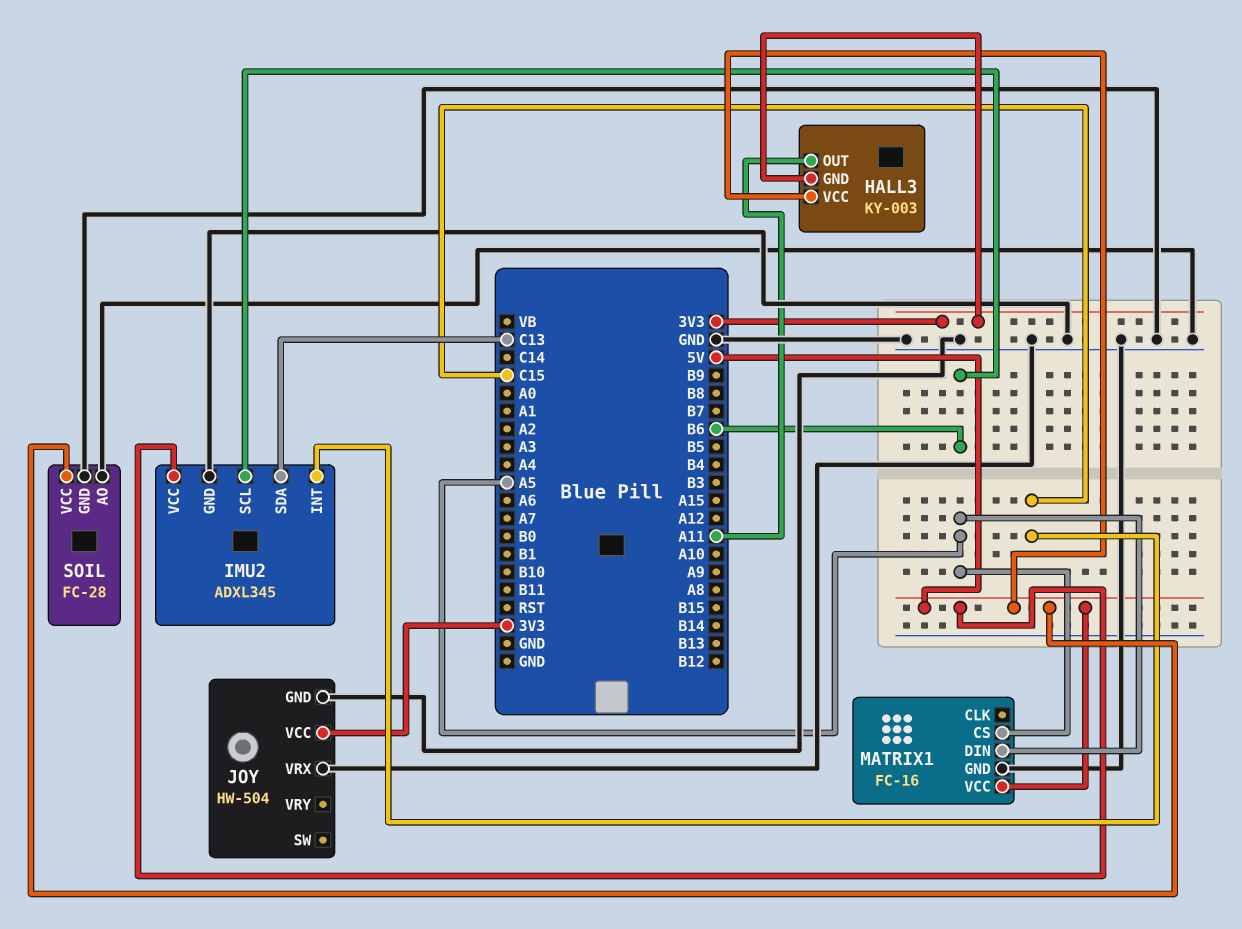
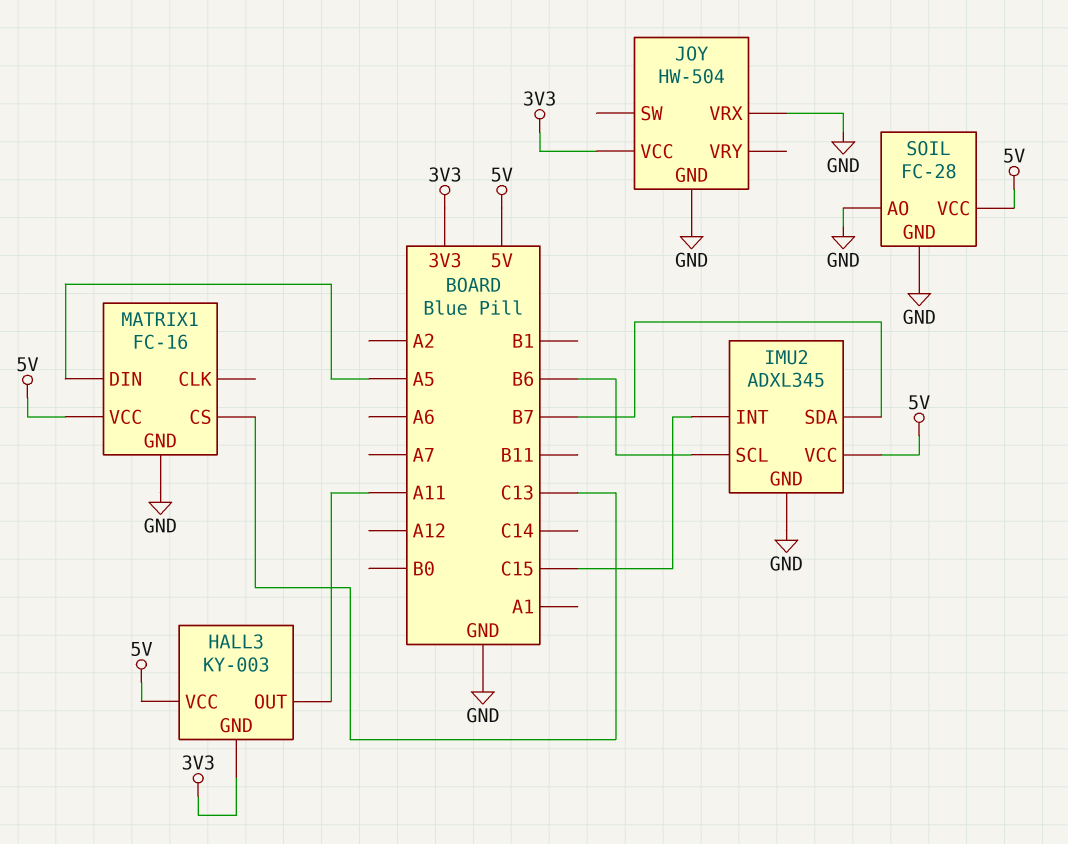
IMU2 pin SDA: C13 -> B7
MATRIX1 pin CS: A5 -> C13

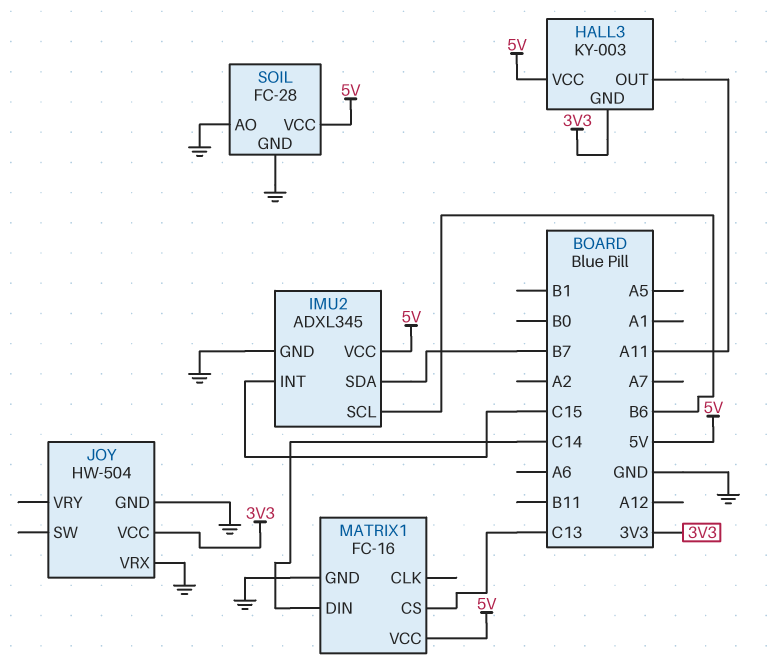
MATRIX1 pin DIN: A5 -> C14

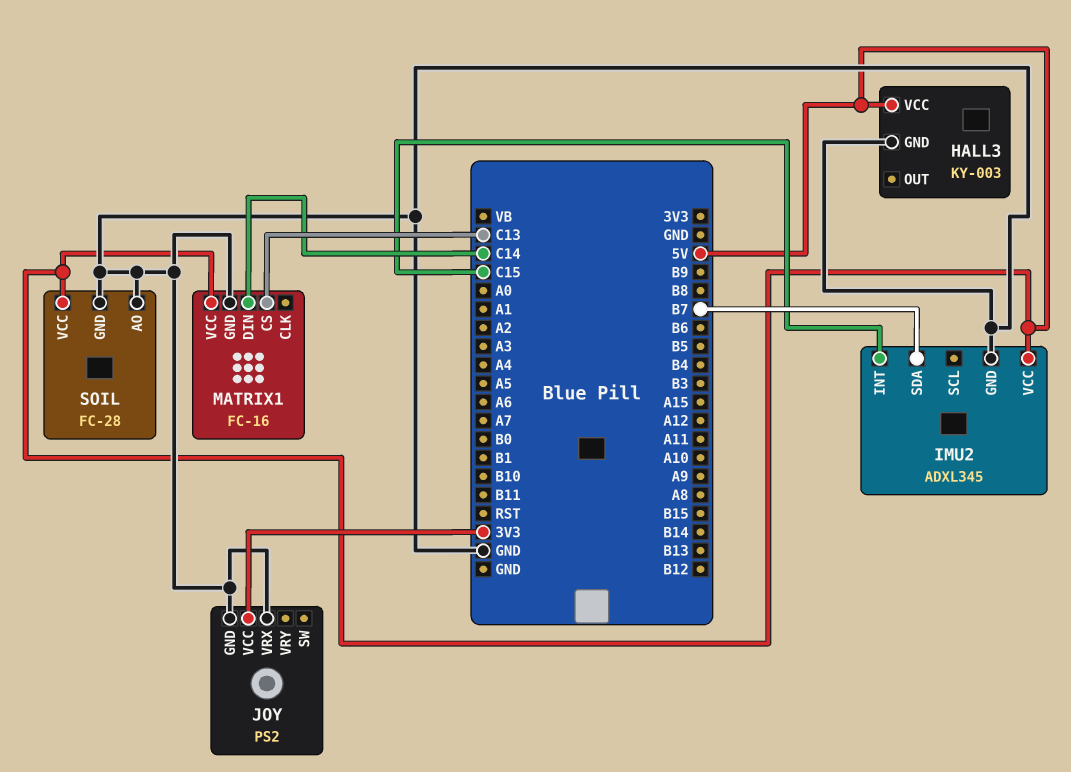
HALL3 pin GND: 3V3 -> GND
HALL3 pin OUT: A11 -> none
IMU2 pin SCL: B6 -> none
JOY: HW-504 -> PS2

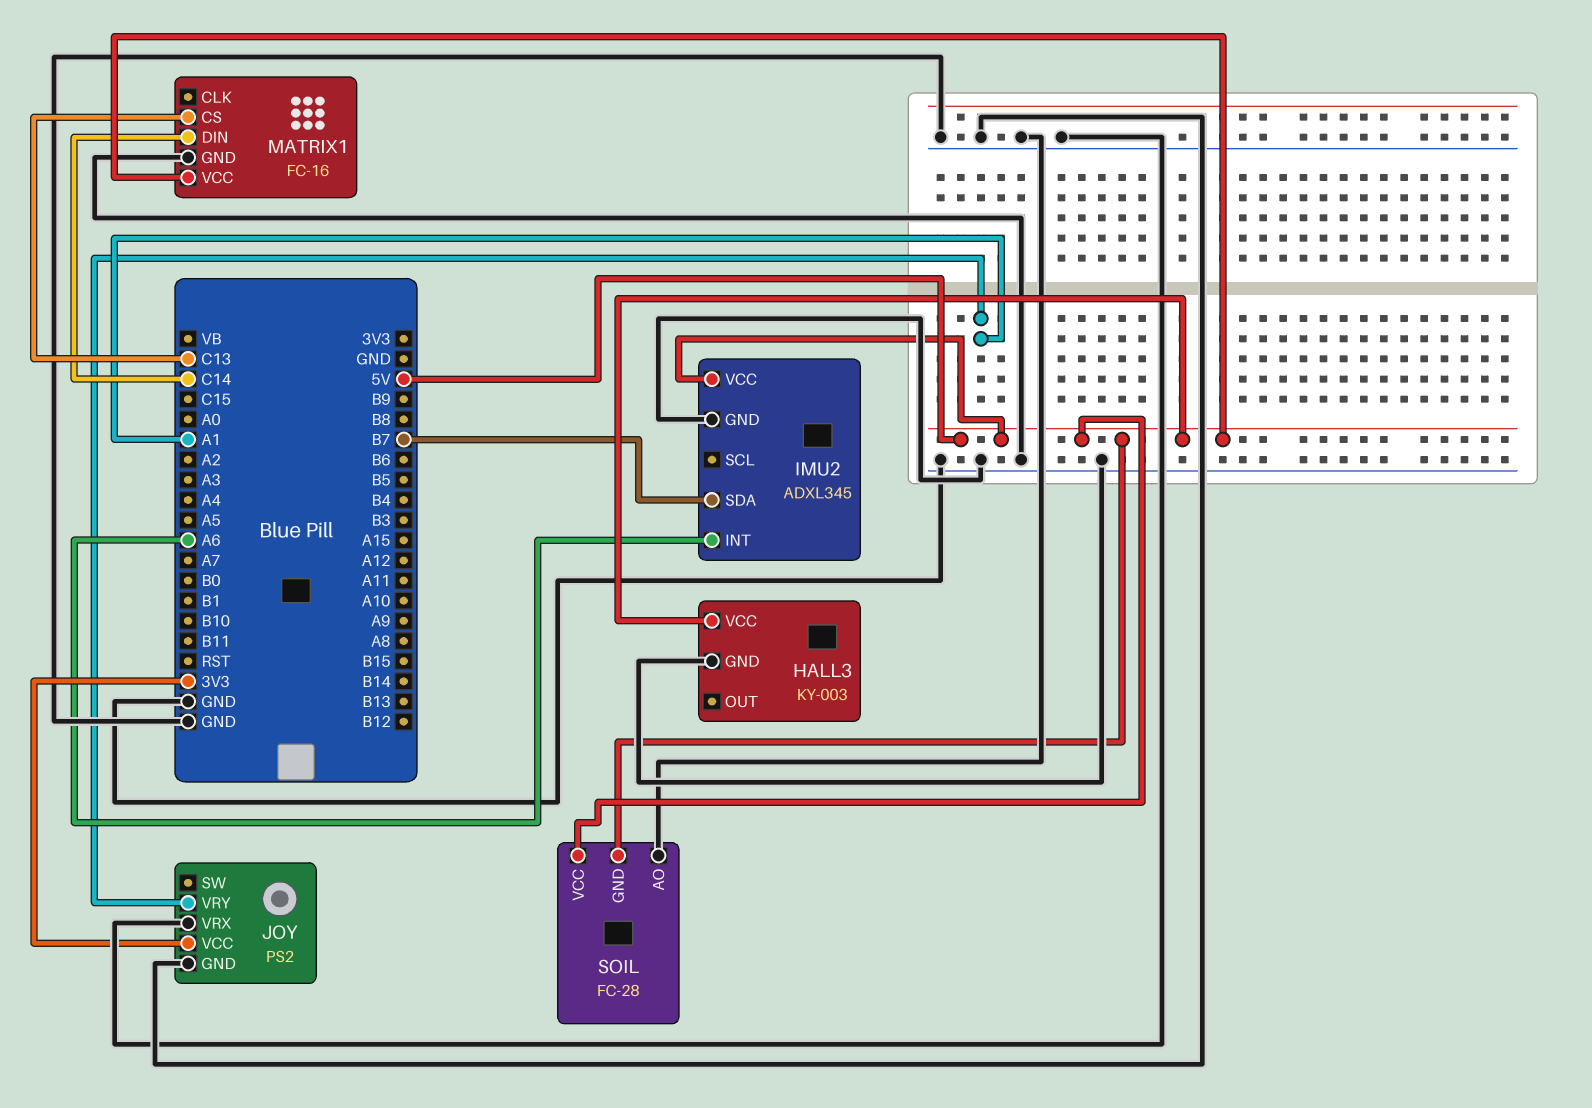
IMU2 pin INT: C15 -> A6
JOY pin VRY: none -> A1
SOIL pin GND: GND -> 5V

